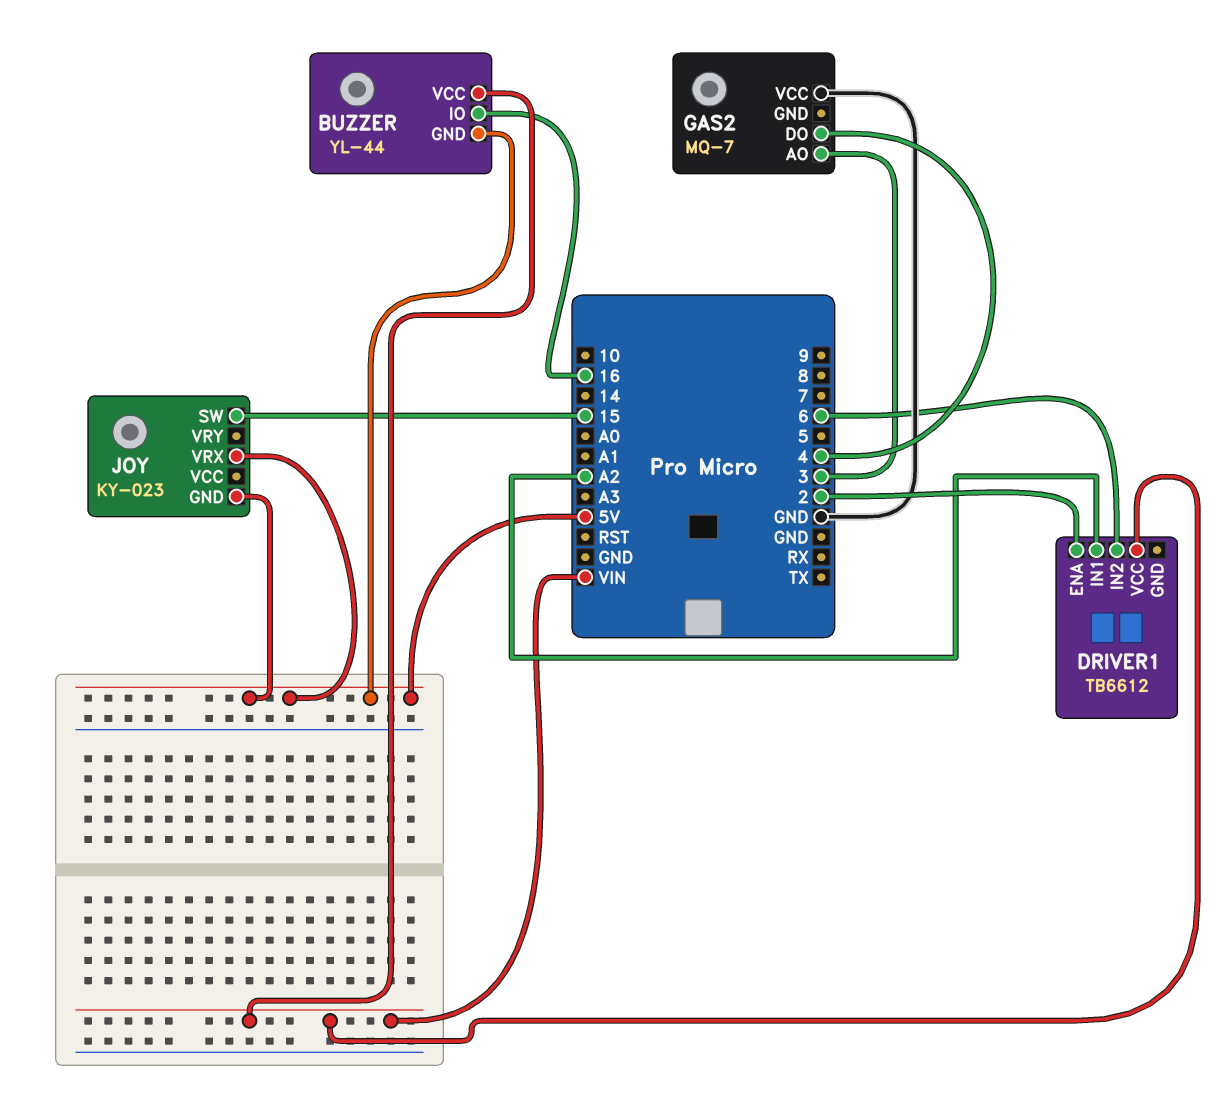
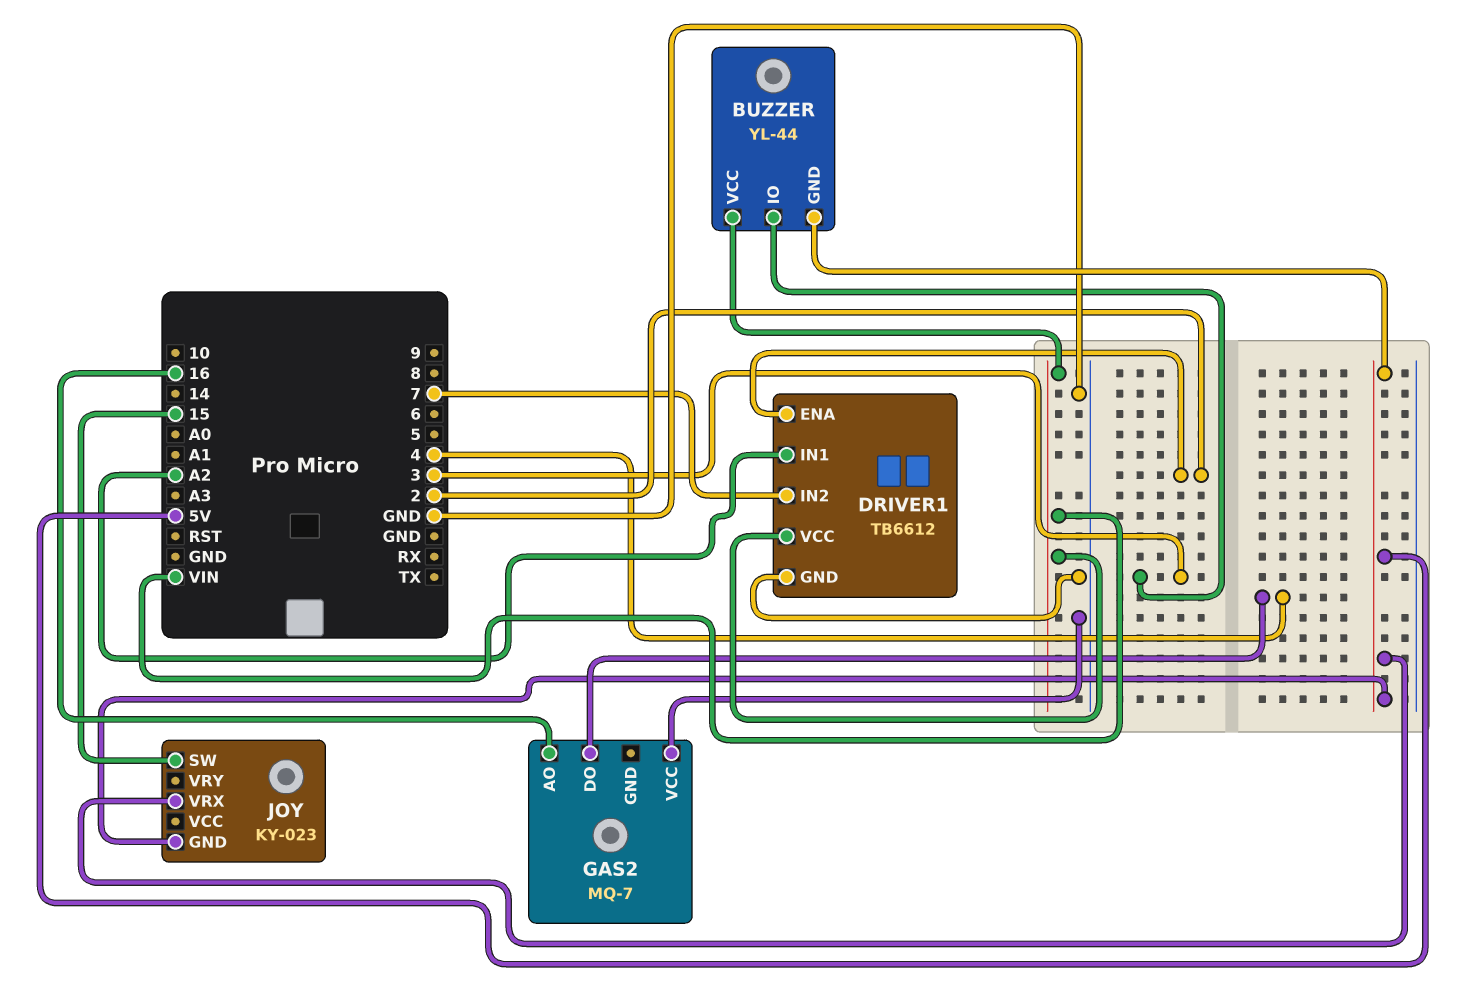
BUZZER pin IO: 16 -> 3
DRIVER1 pin GND: none -> GND
DRIVER1 pin IN2: 6 -> 7
GAS2 pin AO: 3 -> 16

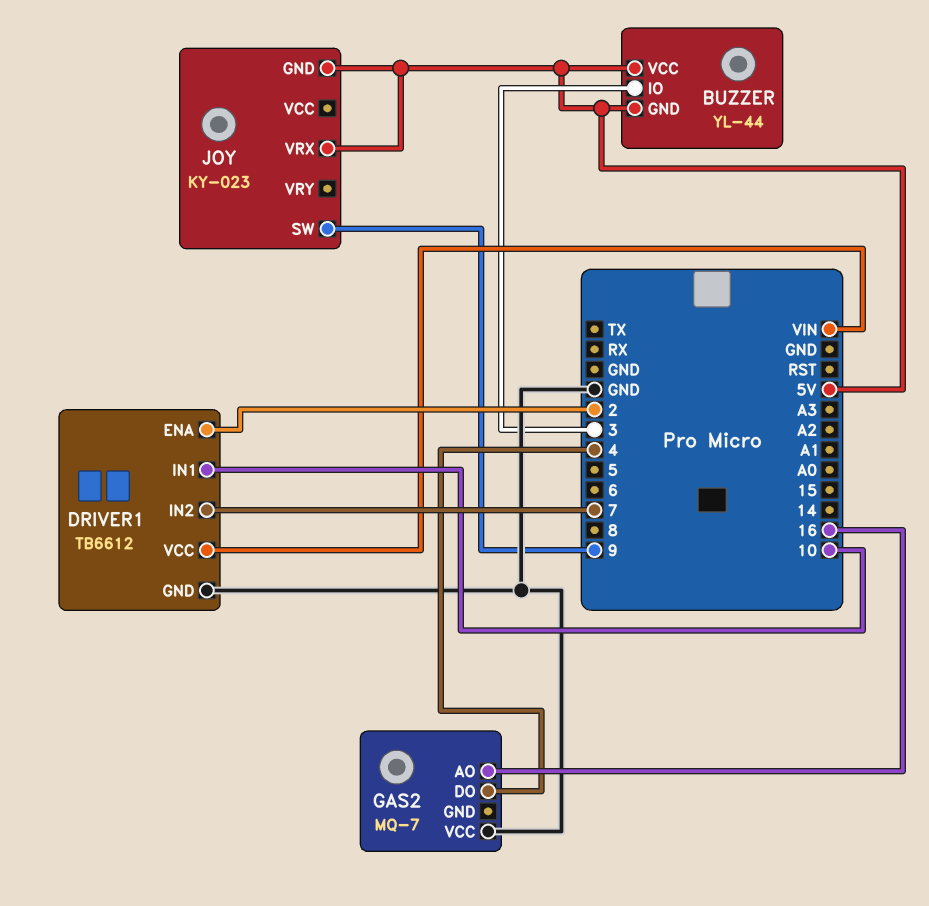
BUZZER pin VCC: VIN -> 5V
DRIVER1 pin IN1: A2 -> 10
JOY pin SW: 15 -> 9

